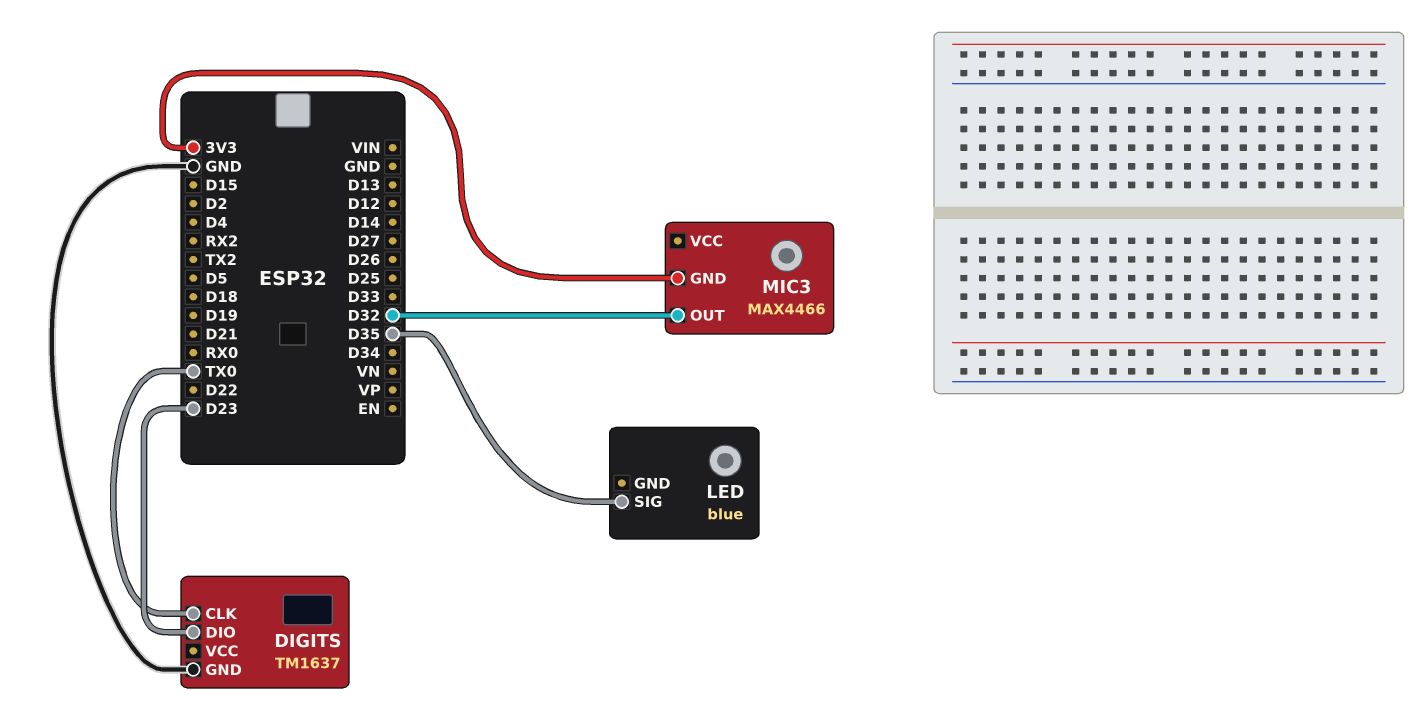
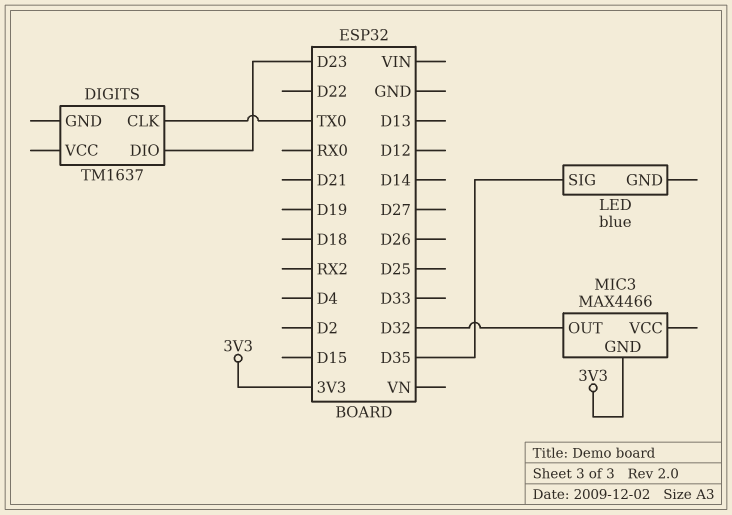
DIGITS pin GND: GND -> none

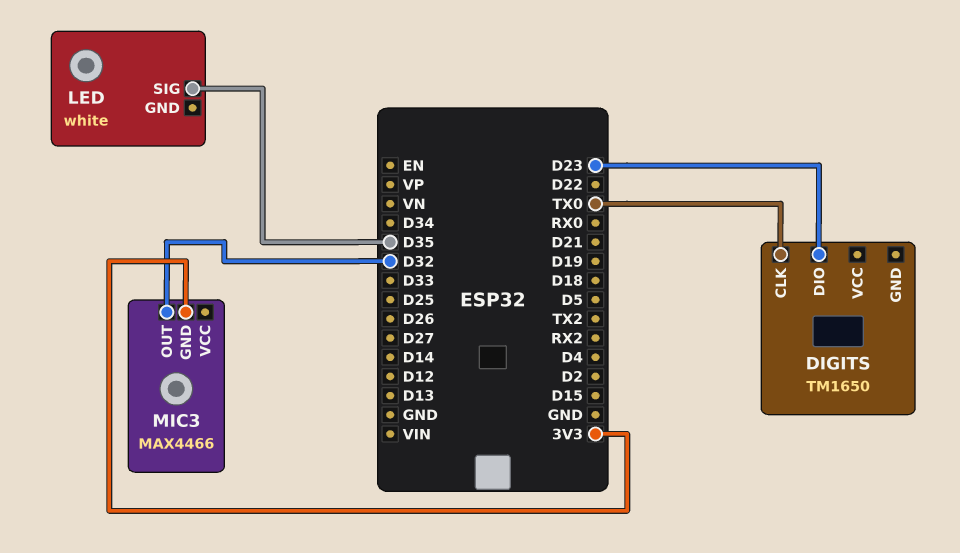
DIGITS: TM1637 -> TM1650
LED: blue -> white

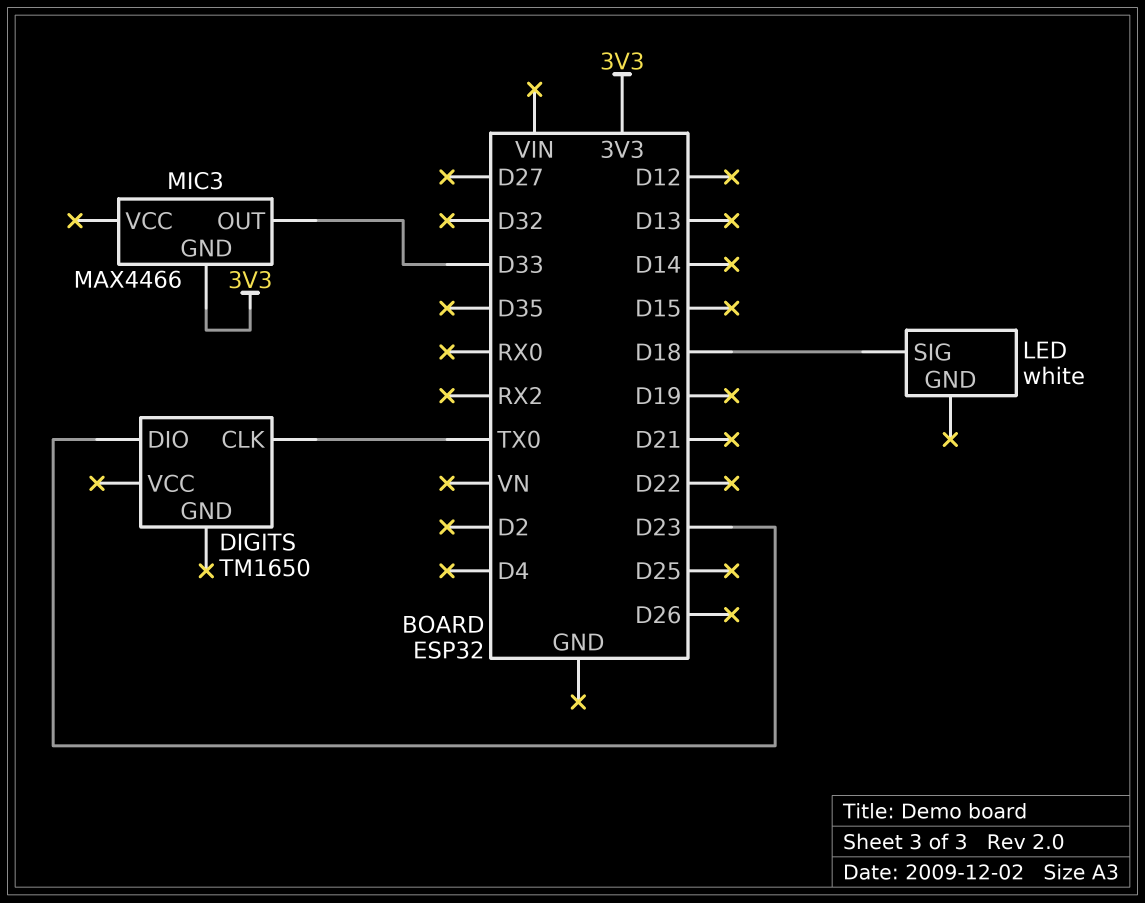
LED pin SIG: D35 -> D18
MIC3 pin OUT: D32 -> D33

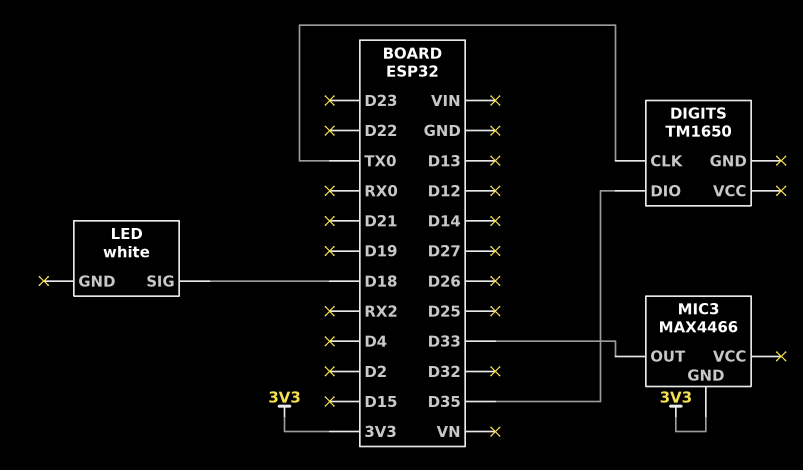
DIGITS pin DIO: D23 -> D35

